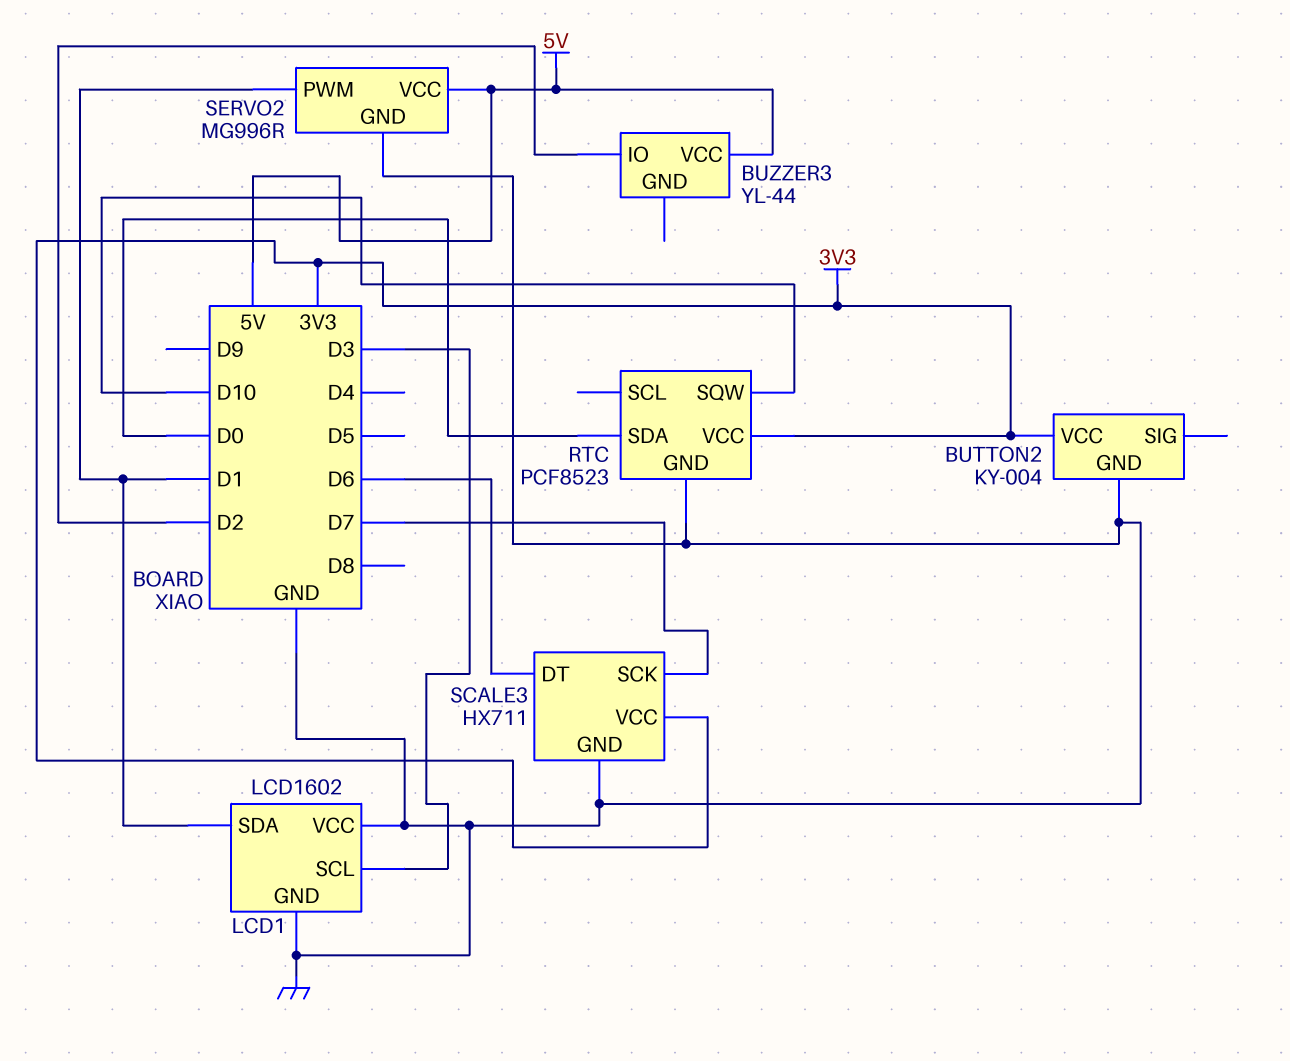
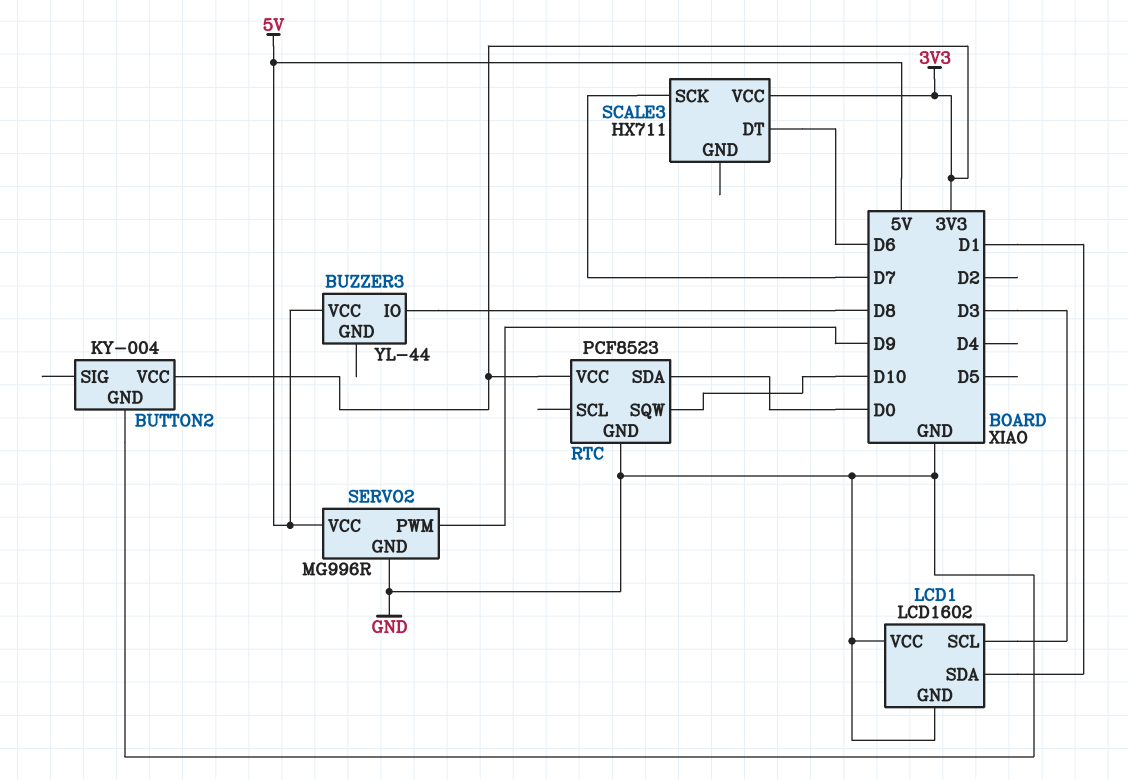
BUZZER3 pin IO: D2 -> D8
SCALE3 pin GND: GND -> none
SERVO2 pin PWM: D1 -> D9

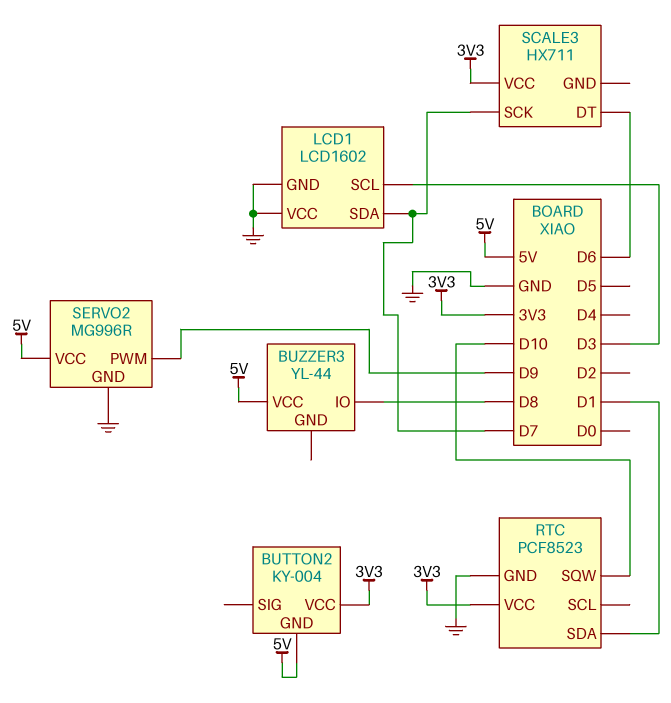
BUTTON2 pin GND: GND -> 5V
LCD1 pin SDA: D1 -> D7
RTC pin SDA: D0 -> D1

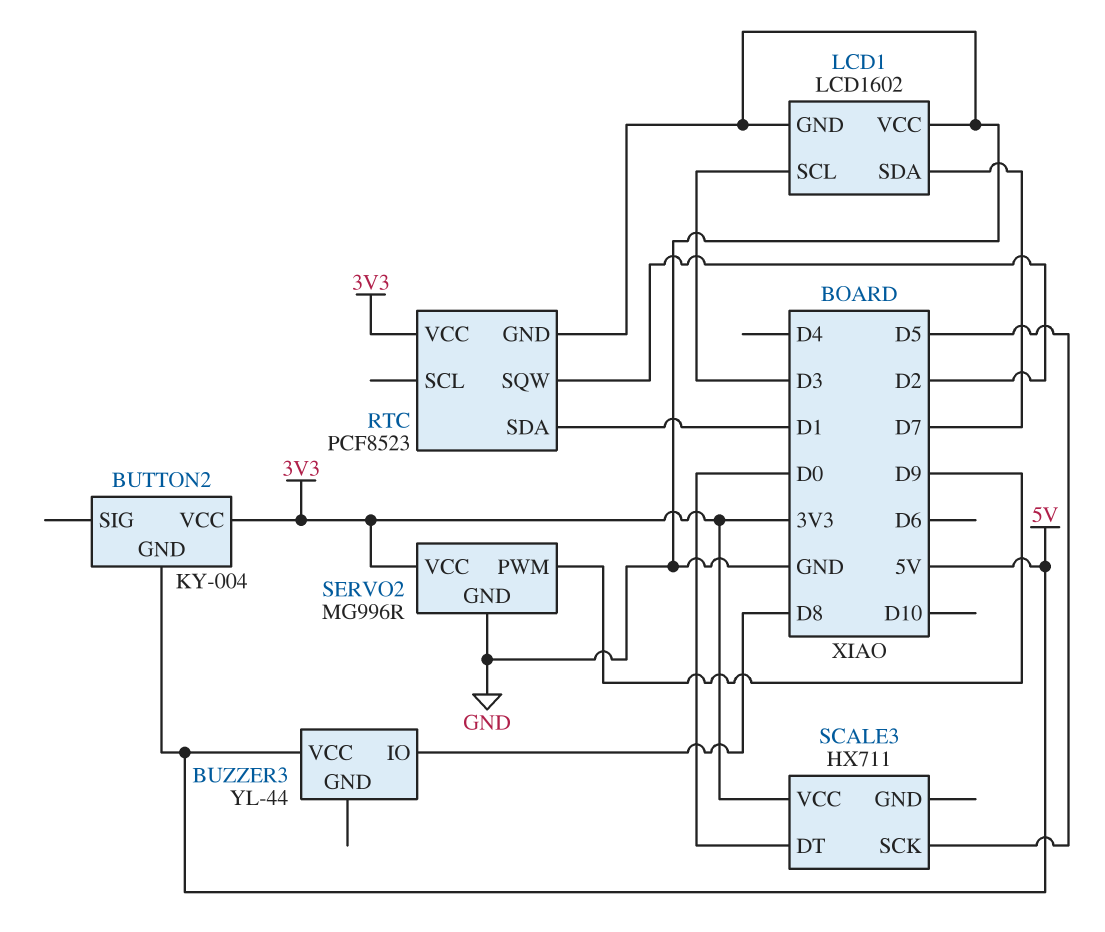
RTC pin SQW: D10 -> D2
SCALE3 pin DT: D6 -> D0
SCALE3 pin SCK: D7 -> D5
SERVO2 pin VCC: 5V -> 3V3

